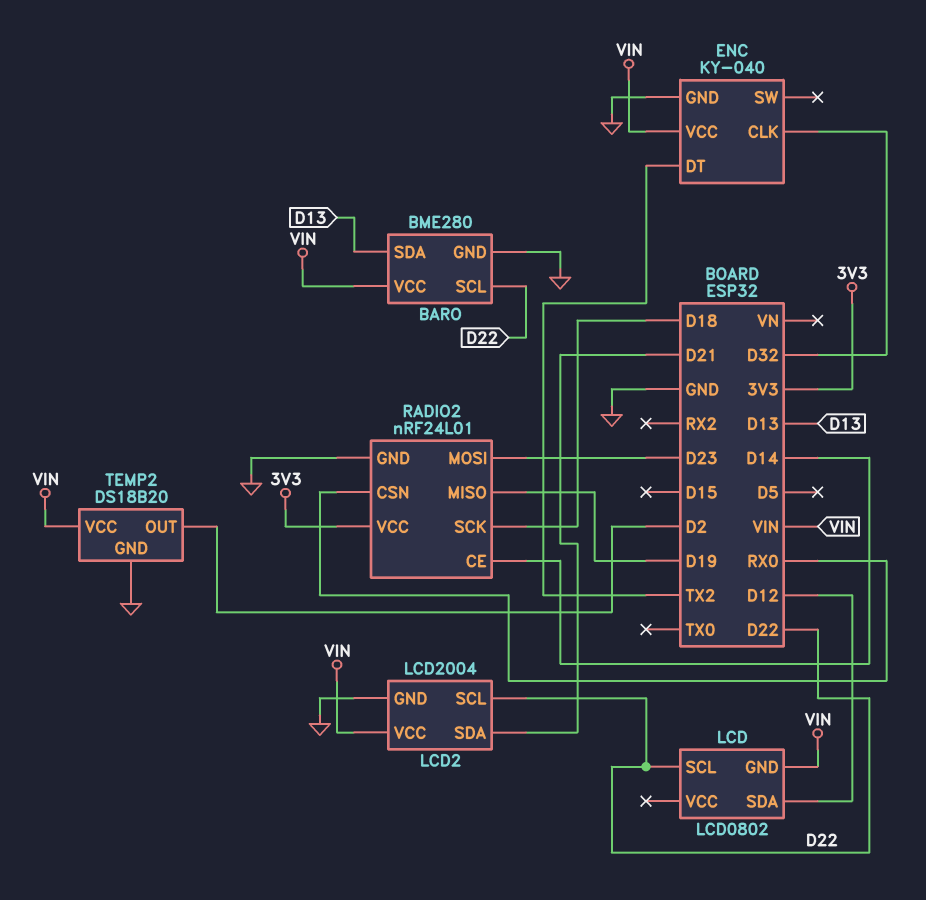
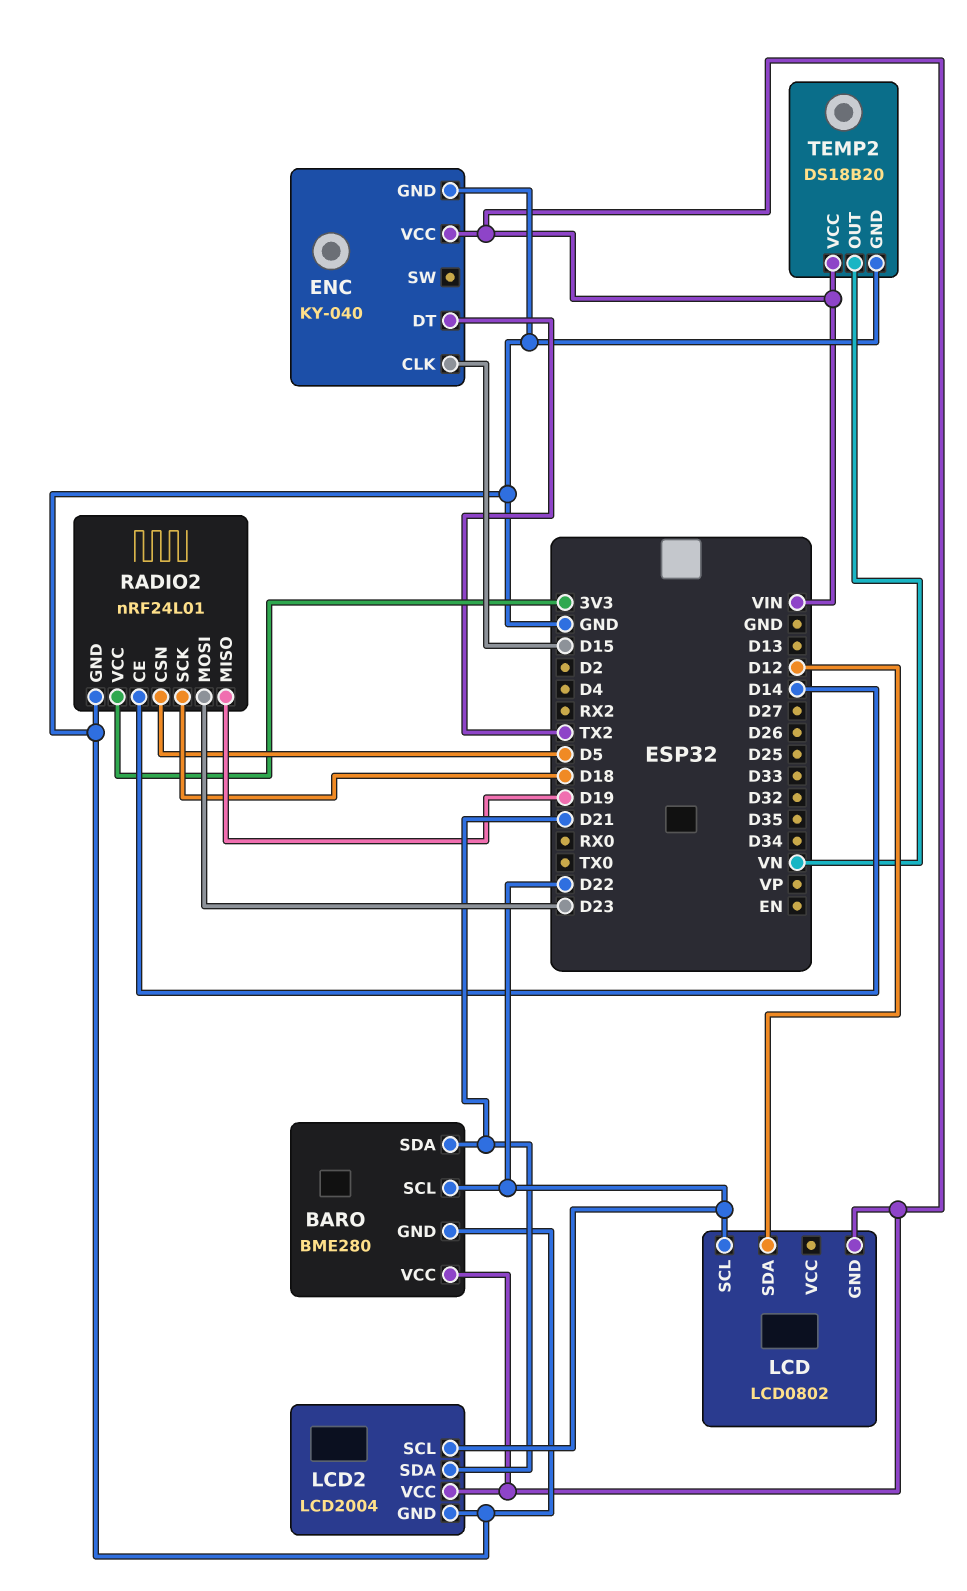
BARO pin SDA: D13 -> D21
ENC pin CLK: D32 -> D15
RADIO2 pin CSN: RX0 -> D5
TEMP2 pin OUT: D2 -> VN

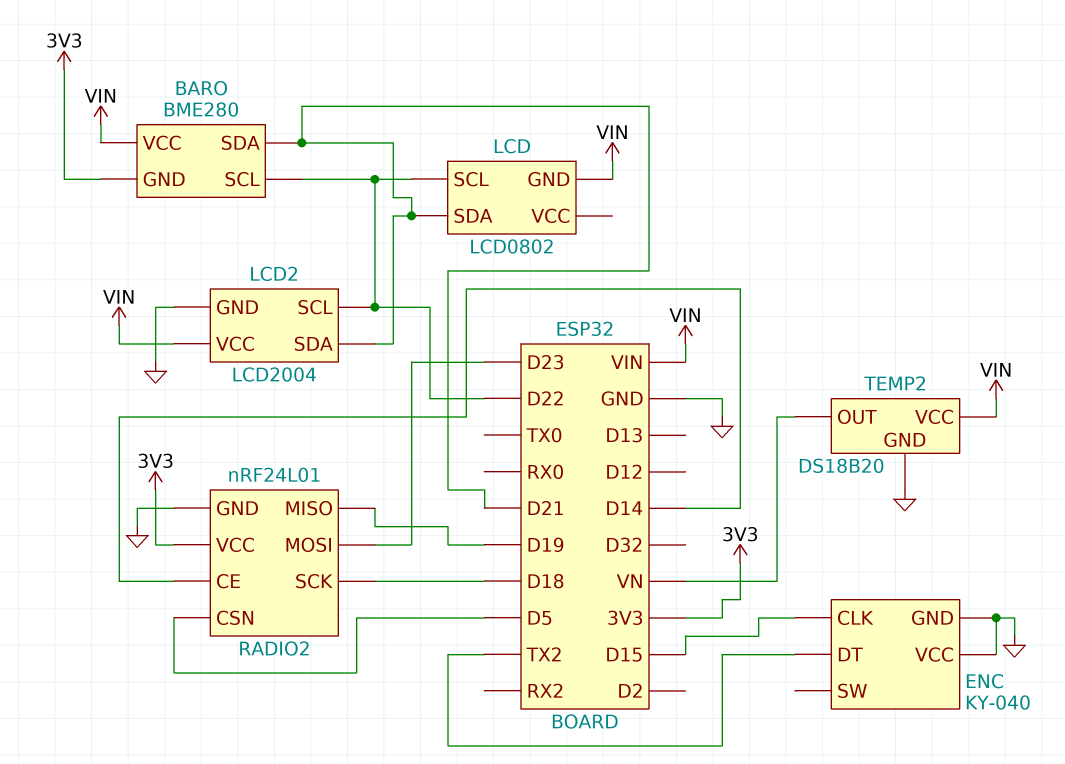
BARO pin GND: GND -> 3V3
ENC pin VCC: VIN -> GND
LCD pin SDA: D12 -> D21

